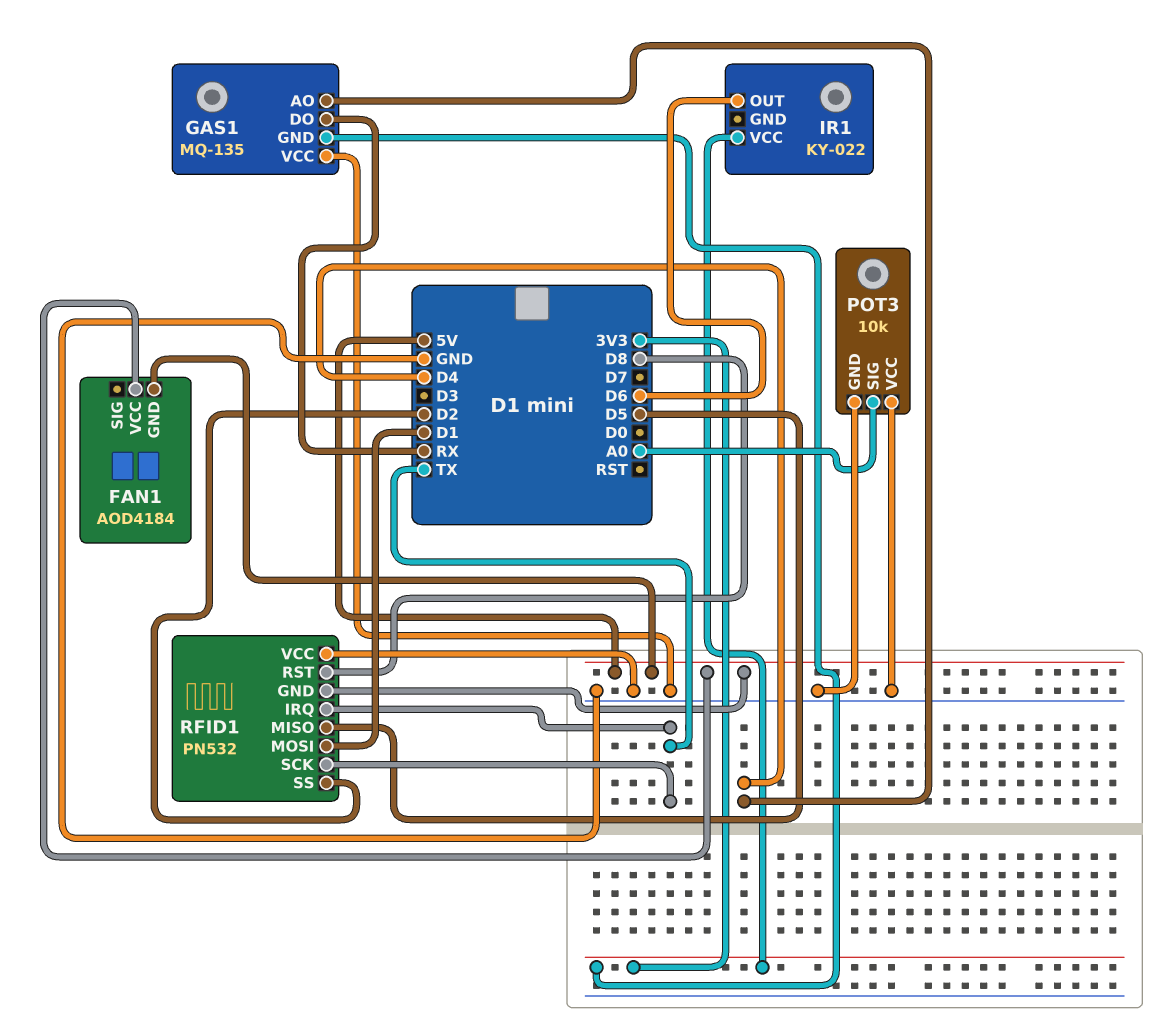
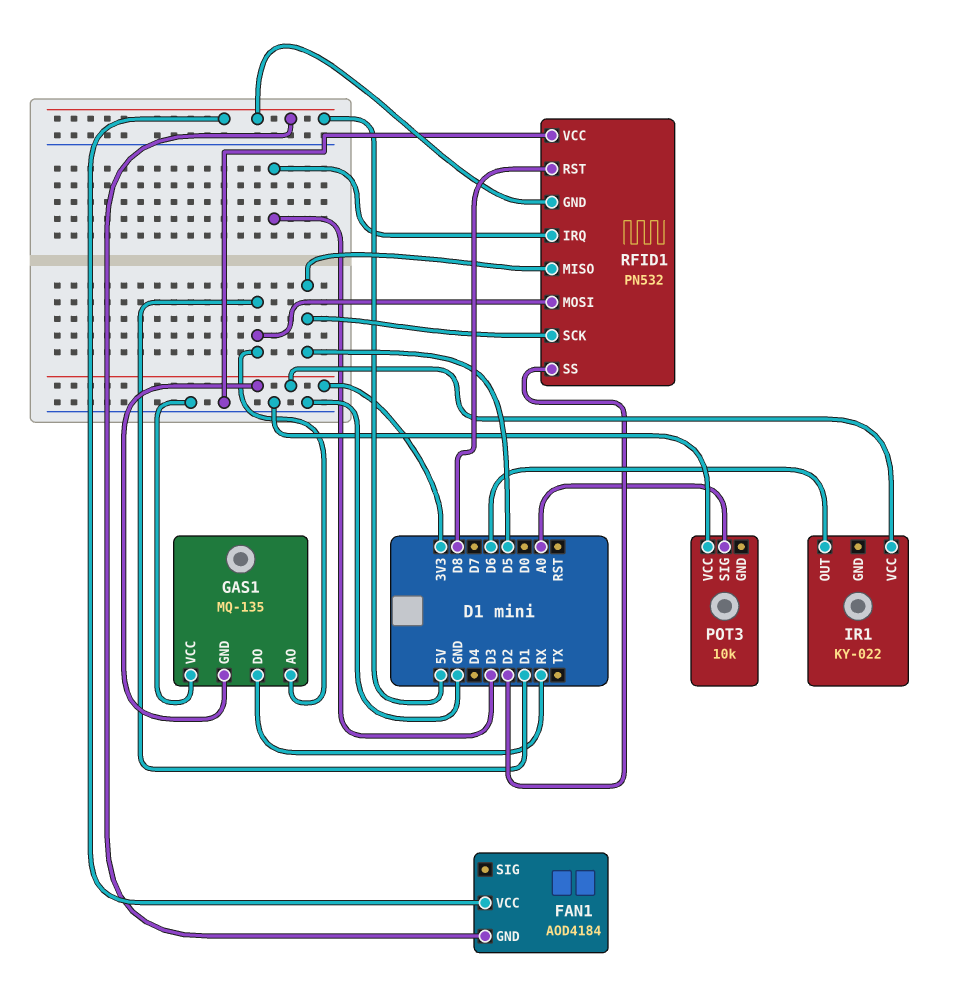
GAS1 pin AO: D4 -> D1
POT3 pin GND: GND -> none
RFID1 pin IRQ: TX -> D3
RFID1 pin SCK: TX -> D5

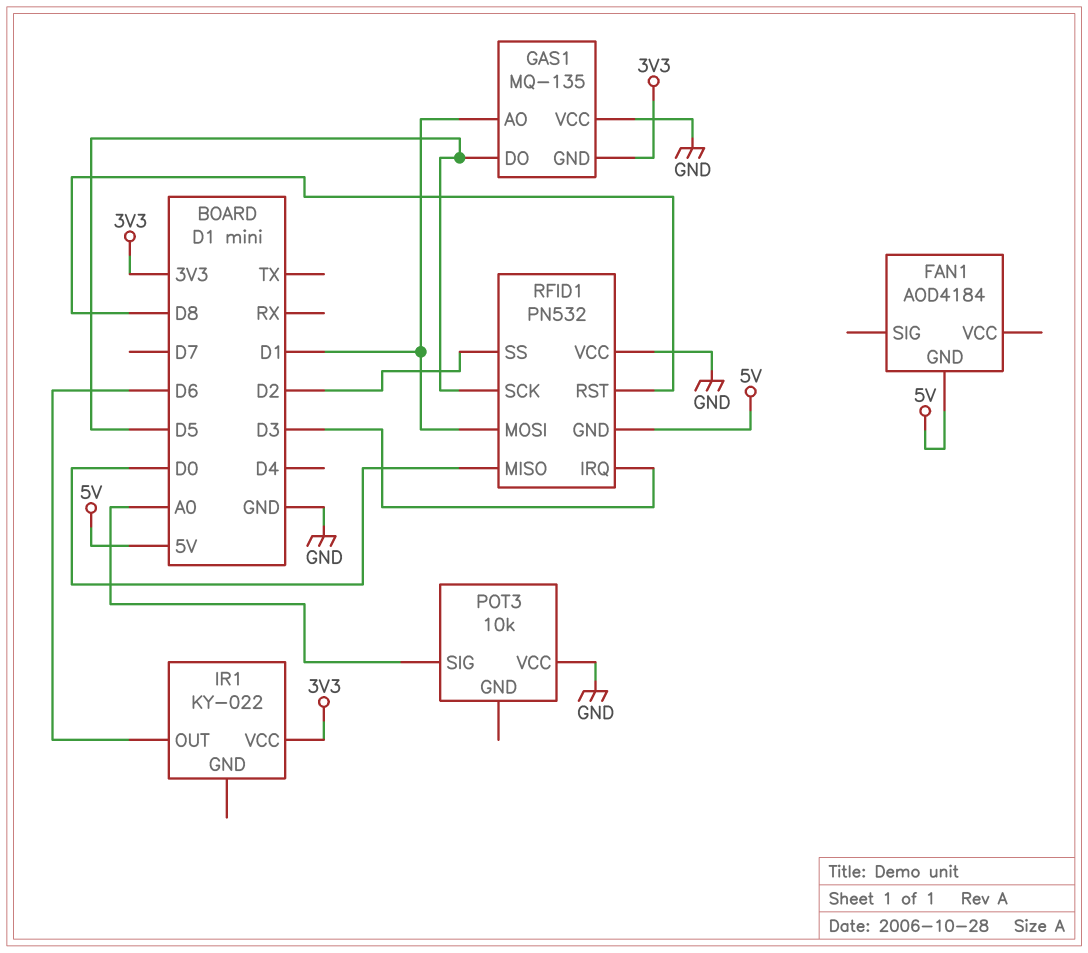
FAN1 pin VCC: 5V -> none
GAS1 pin DO: RX -> D5
RFID1 pin MISO: D5 -> D0

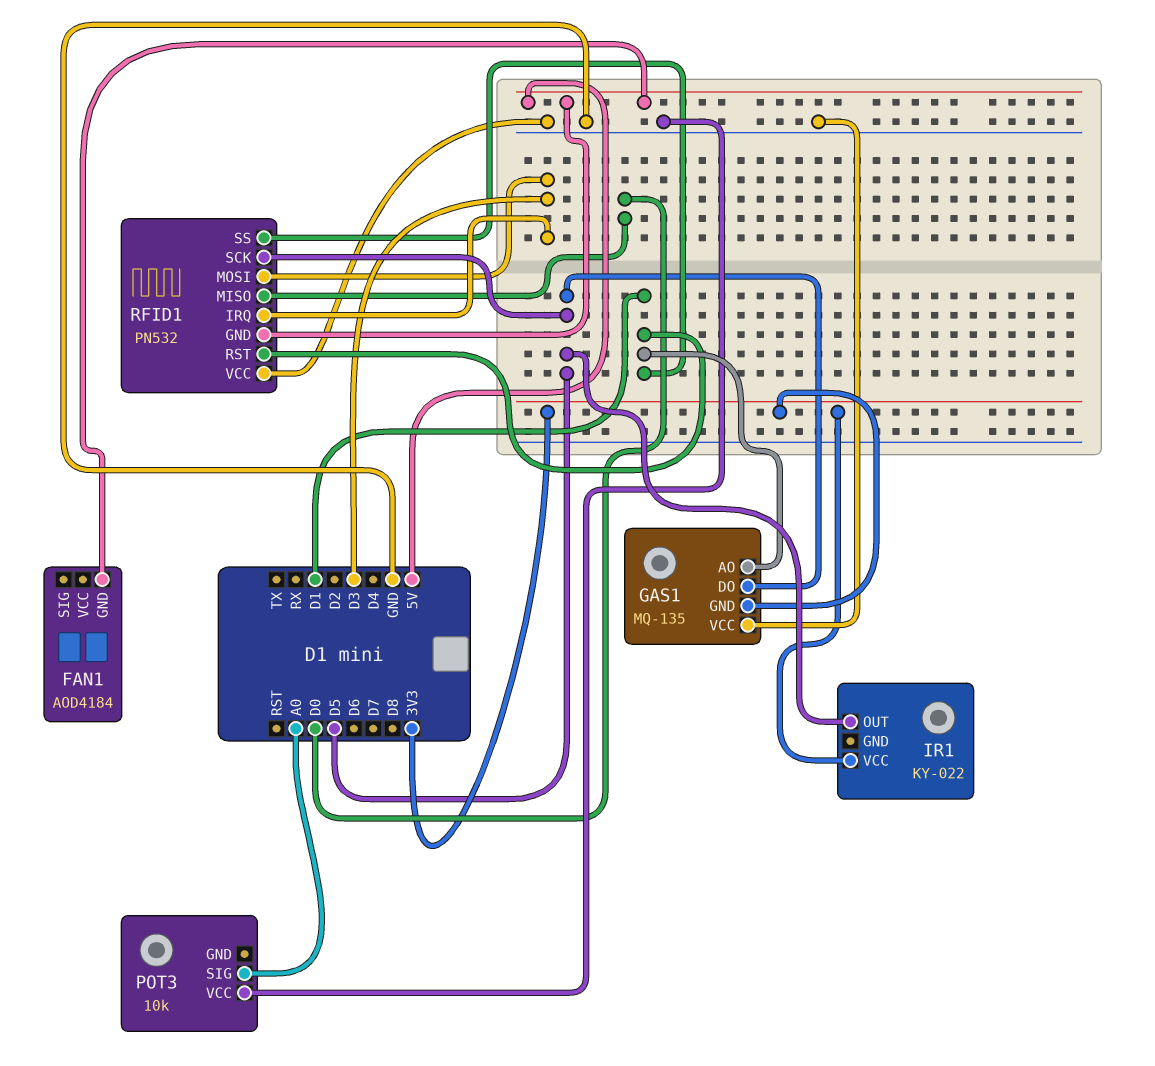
IR1 pin OUT: D6 -> D5
RFID1 pin MOSI: D1 -> D3
RFID1 pin RST: D8 -> D1
RFID1 pin SS: D2 -> D1

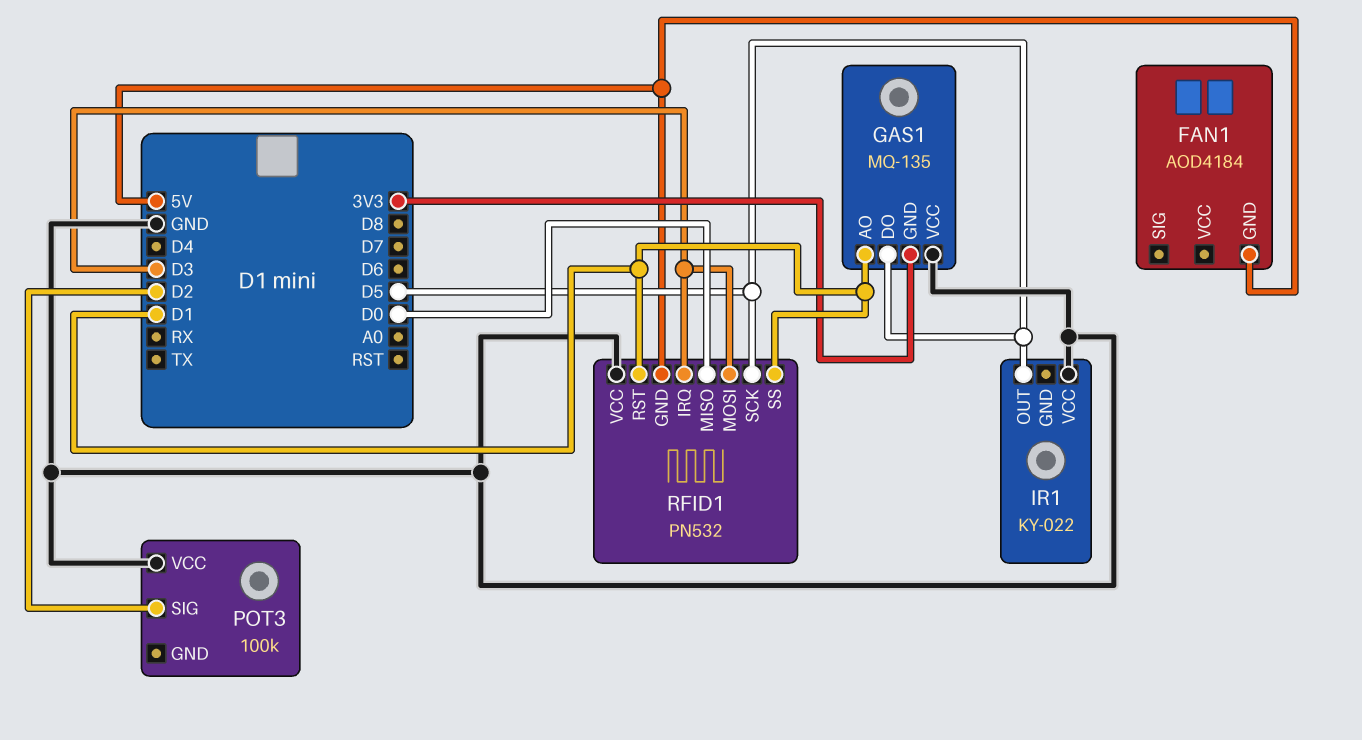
IR1 pin VCC: 3V3 -> GND
POT3: 10k -> 100k
POT3 pin SIG: A0 -> D2

